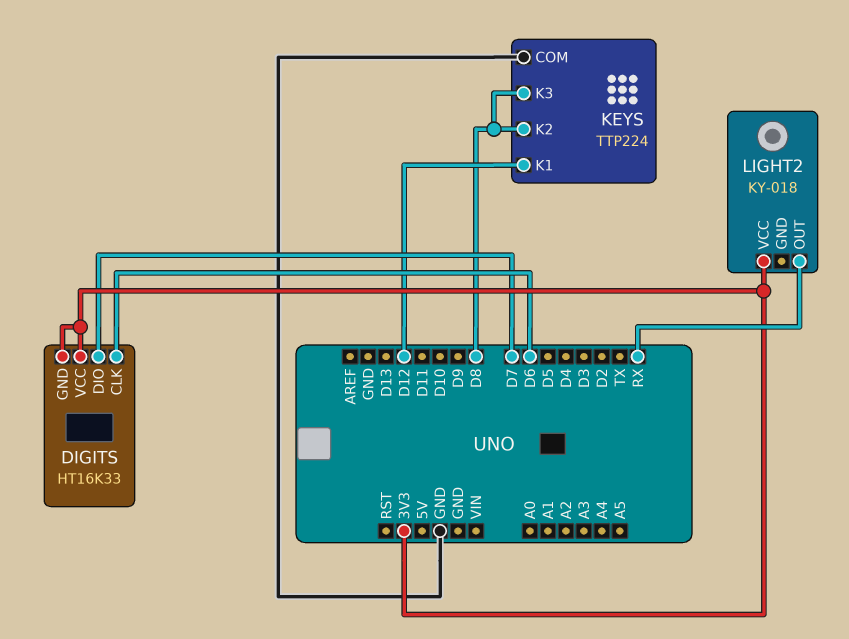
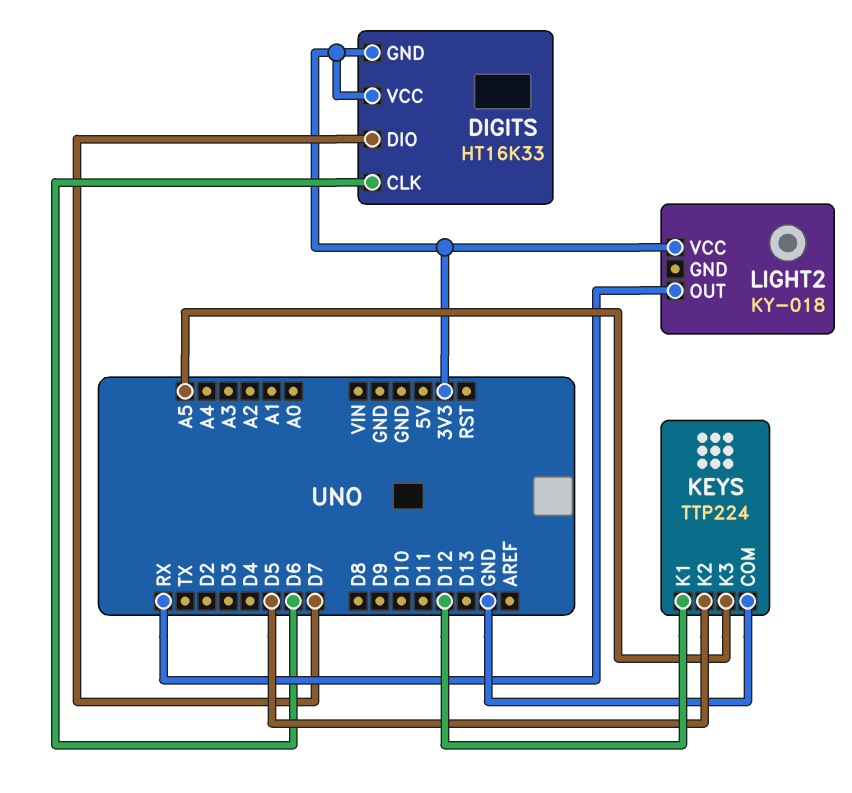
KEYS pin K2: D8 -> D5
KEYS pin K3: D8 -> A5

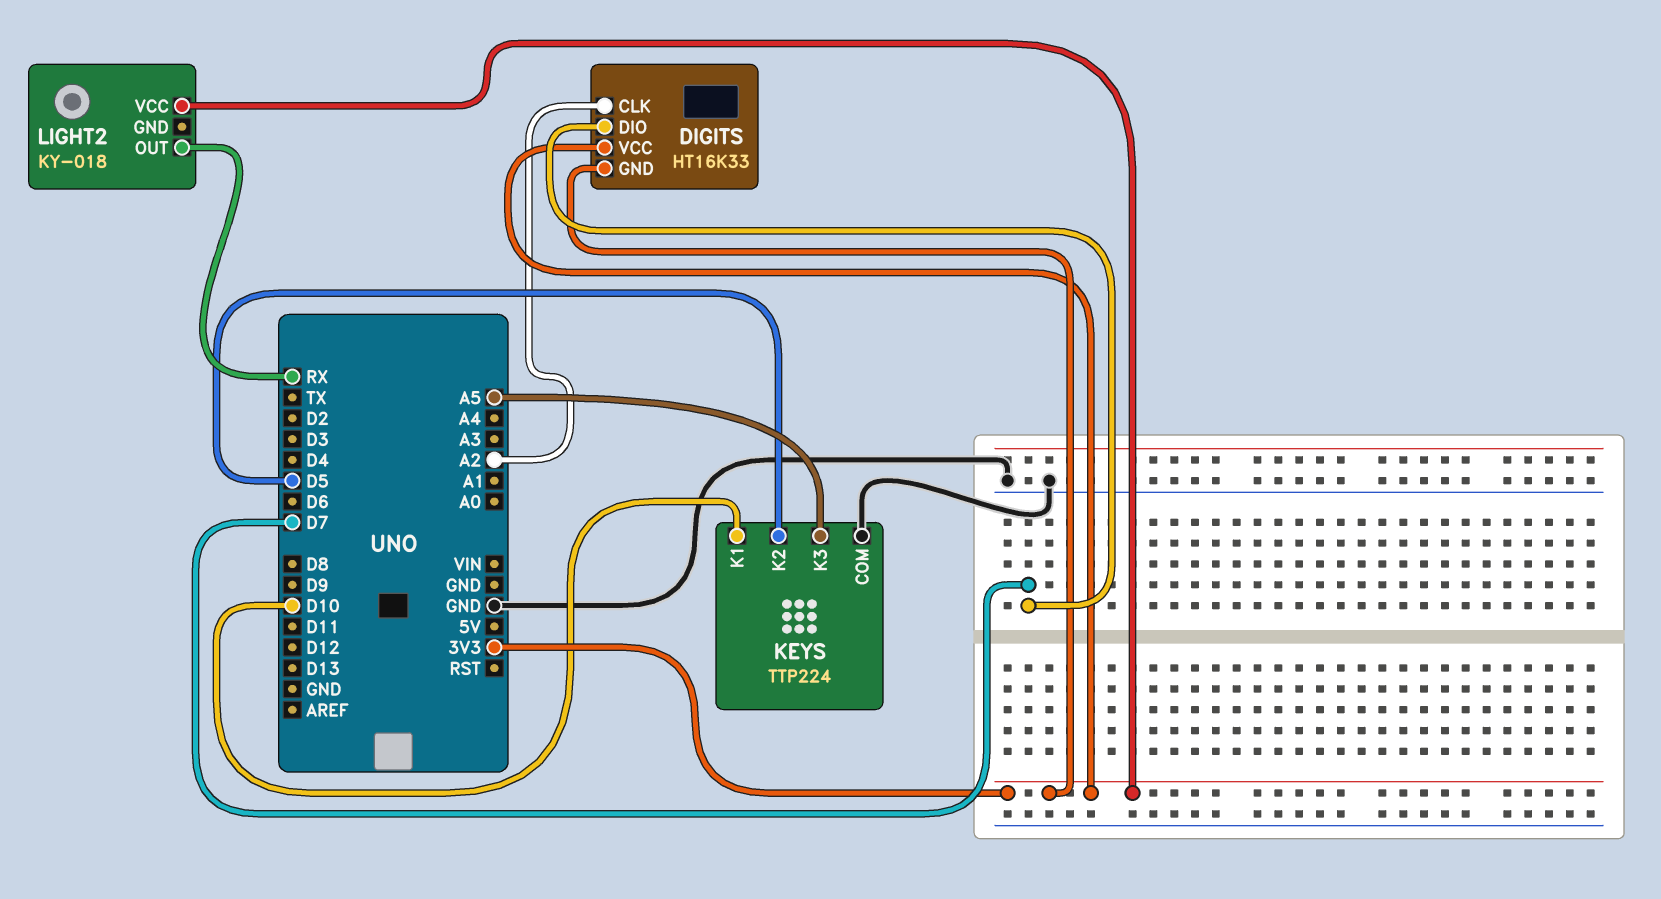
DIGITS pin CLK: D6 -> A2
KEYS pin K1: D12 -> D10

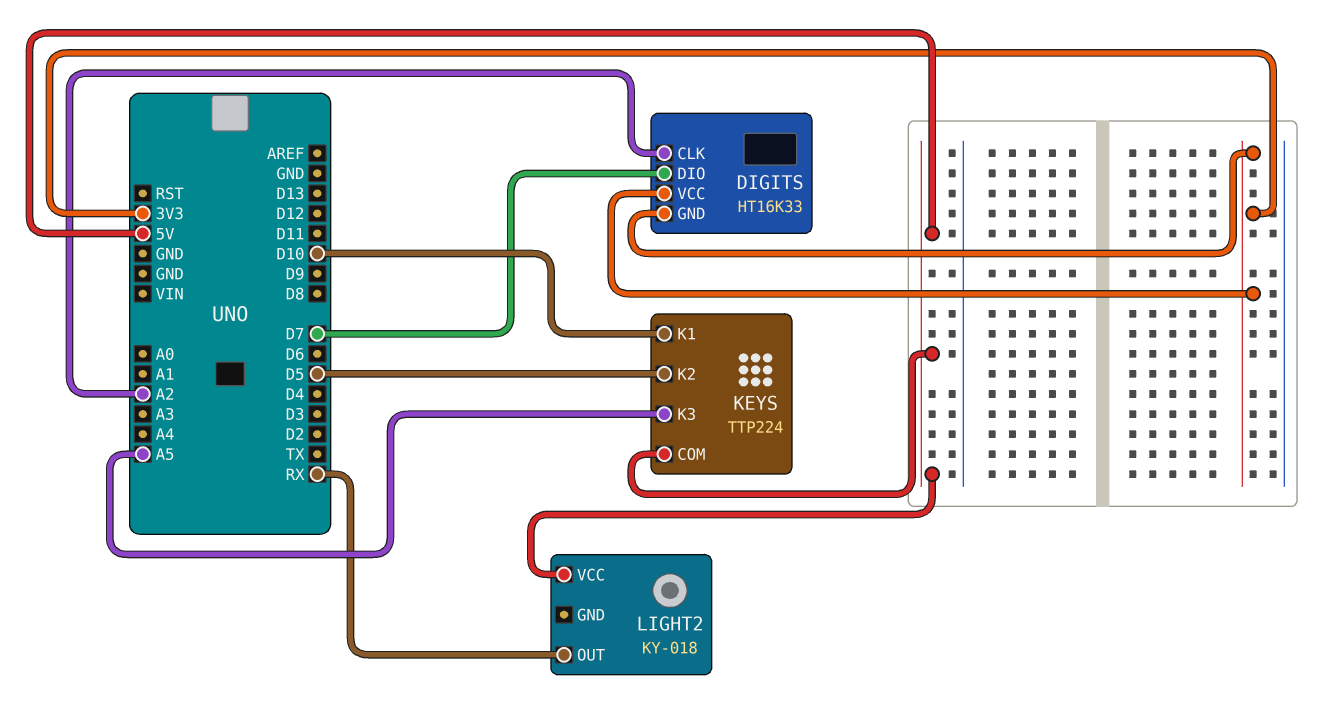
KEYS pin COM: GND -> 5V
LIGHT2 pin VCC: 3V3 -> 5V

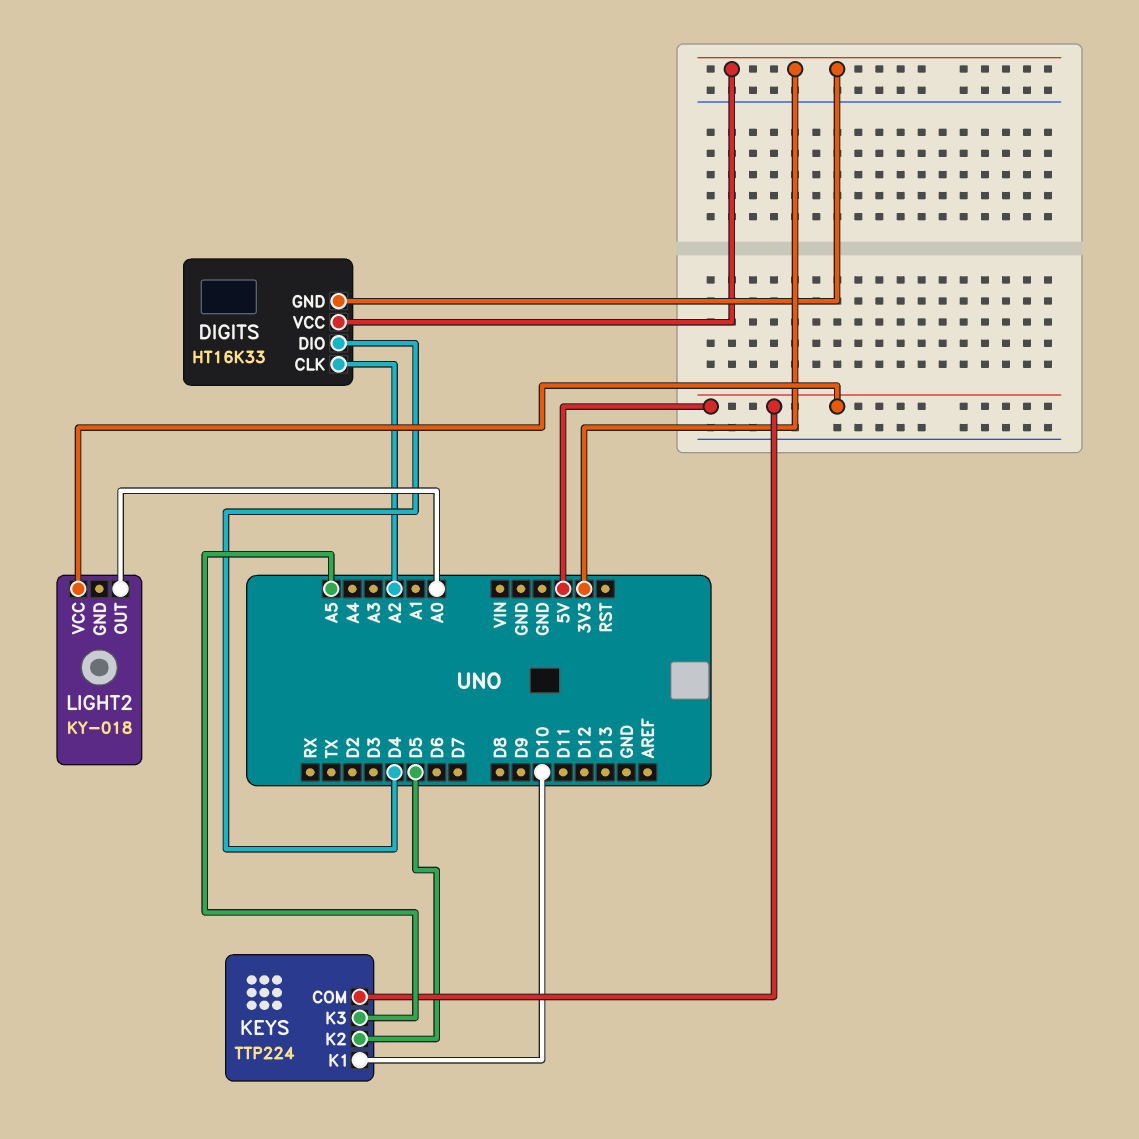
DIGITS pin DIO: D7 -> D4
LIGHT2 pin OUT: RX -> A0

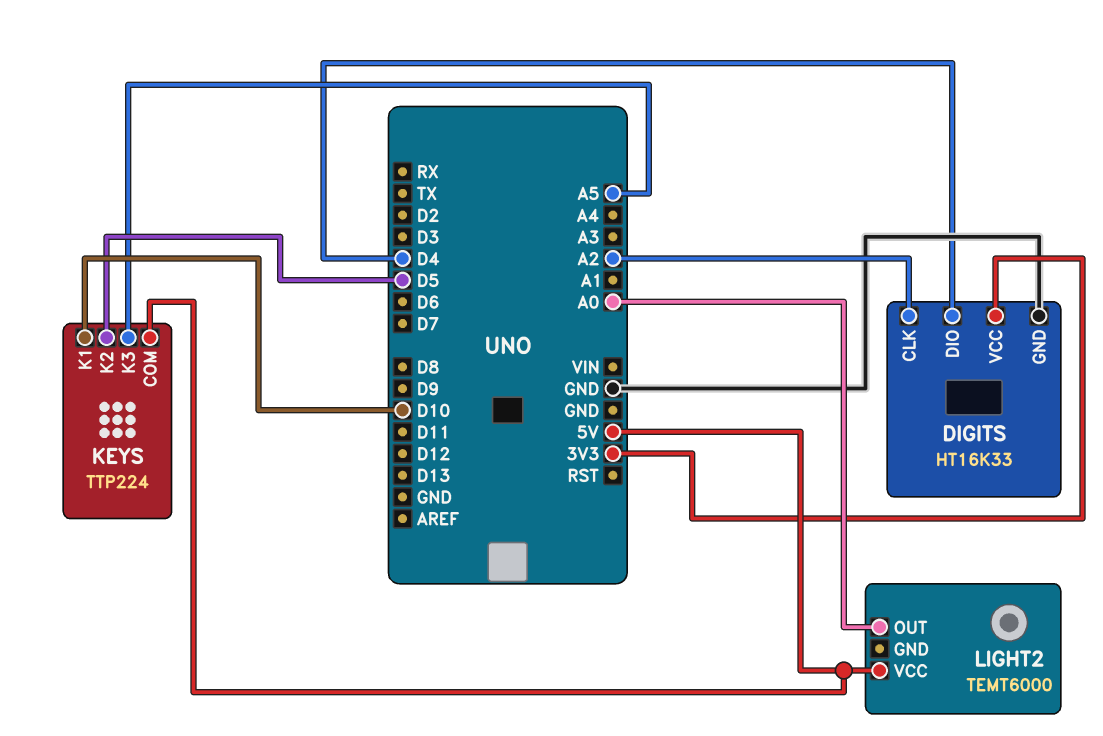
DIGITS pin GND: 3V3 -> GND
LIGHT2: KY-018 -> TEMT6000

